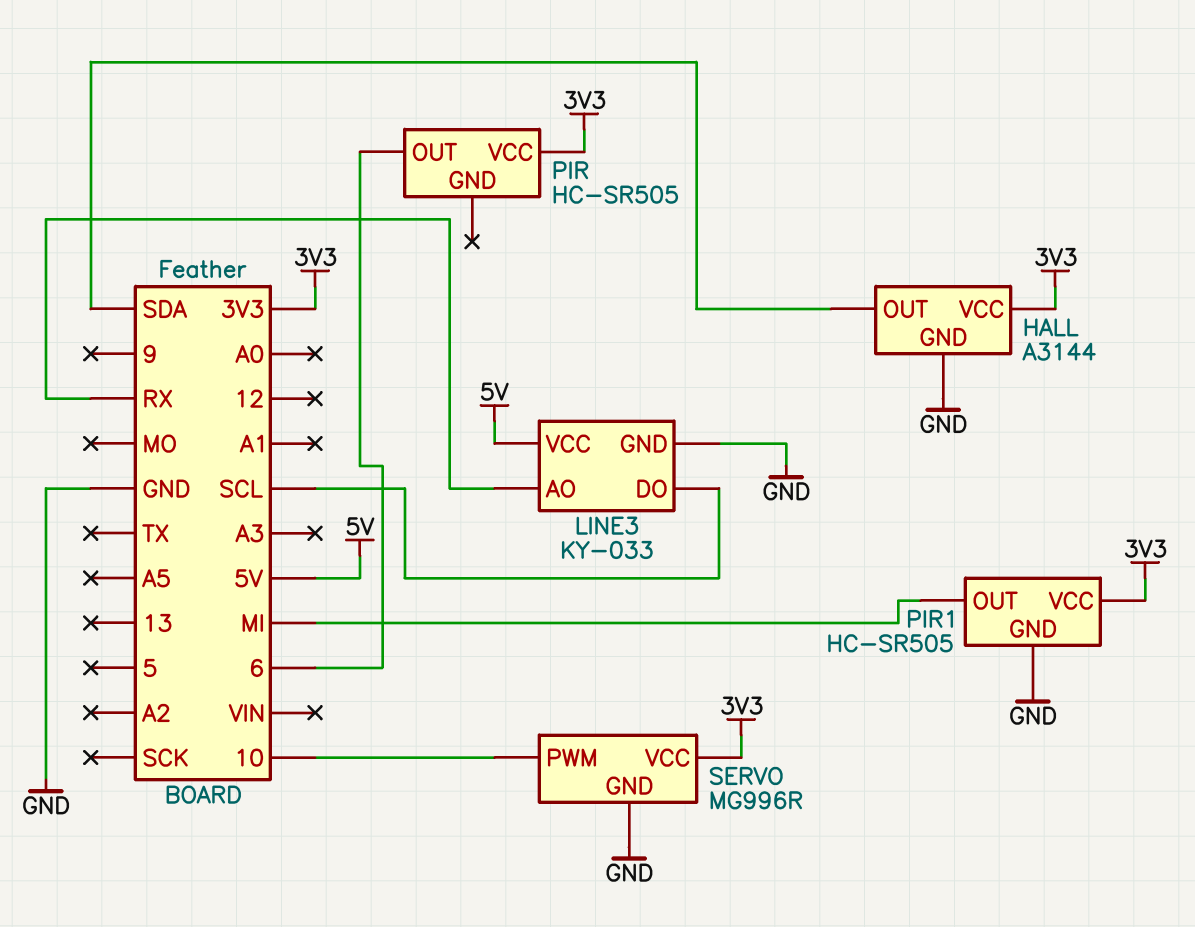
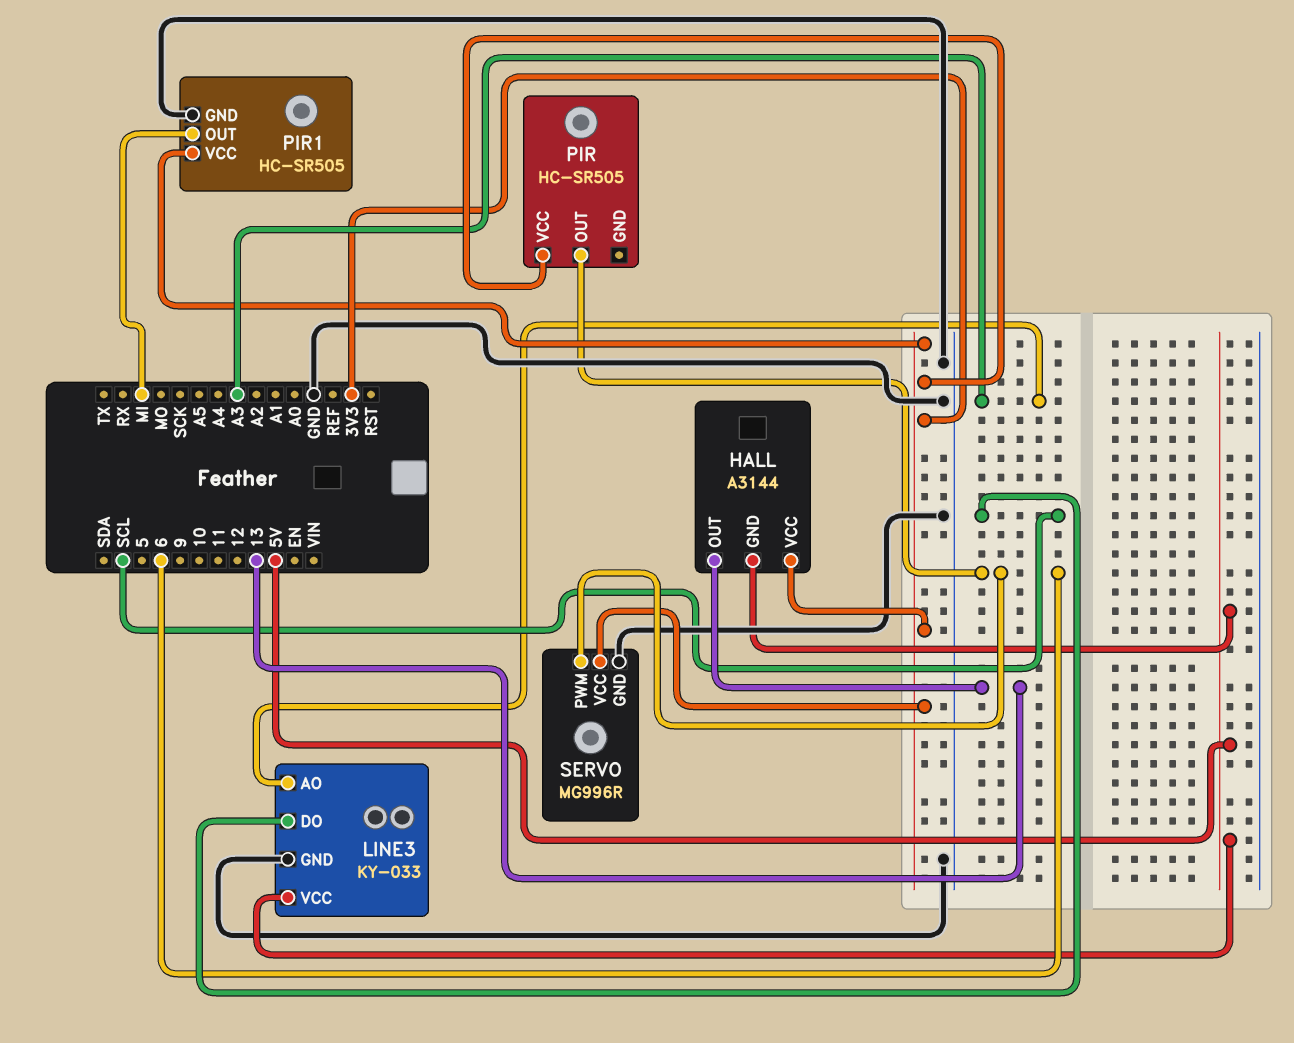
HALL pin GND: GND -> 5V
HALL pin OUT: SDA -> 13
LINE3 pin AO: RX -> A3
SERVO pin PWM: 10 -> 6

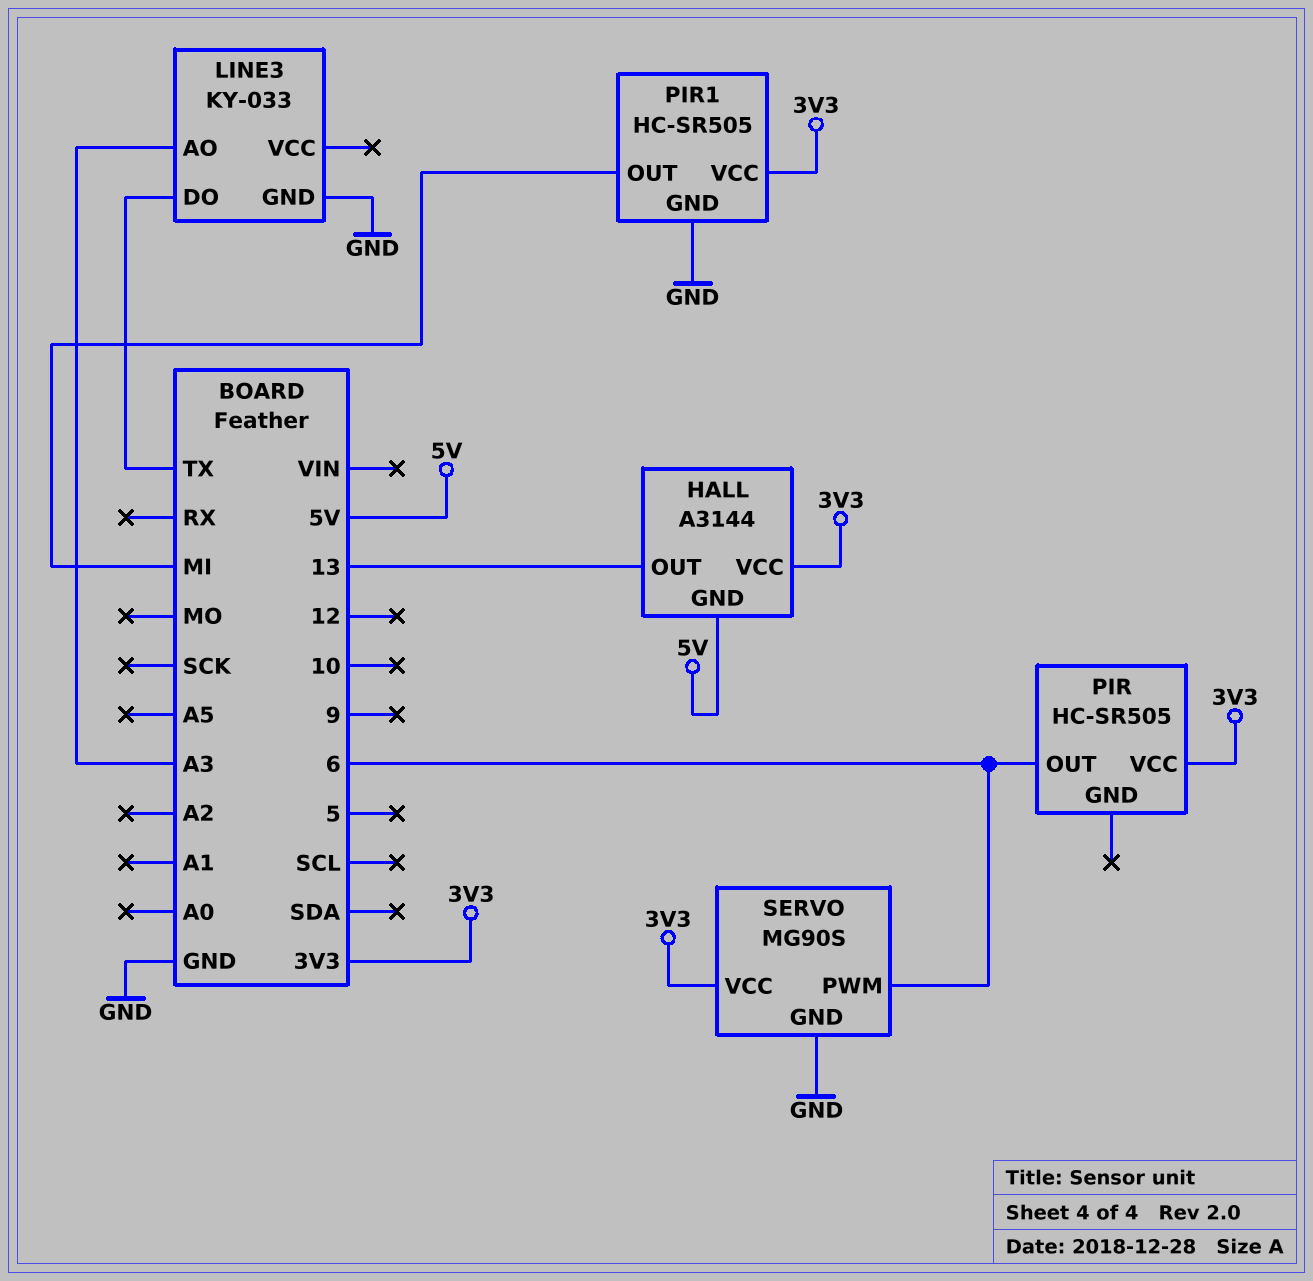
LINE3 pin DO: SCL -> TX
LINE3 pin VCC: 5V -> none
SERVO: MG996R -> MG90S

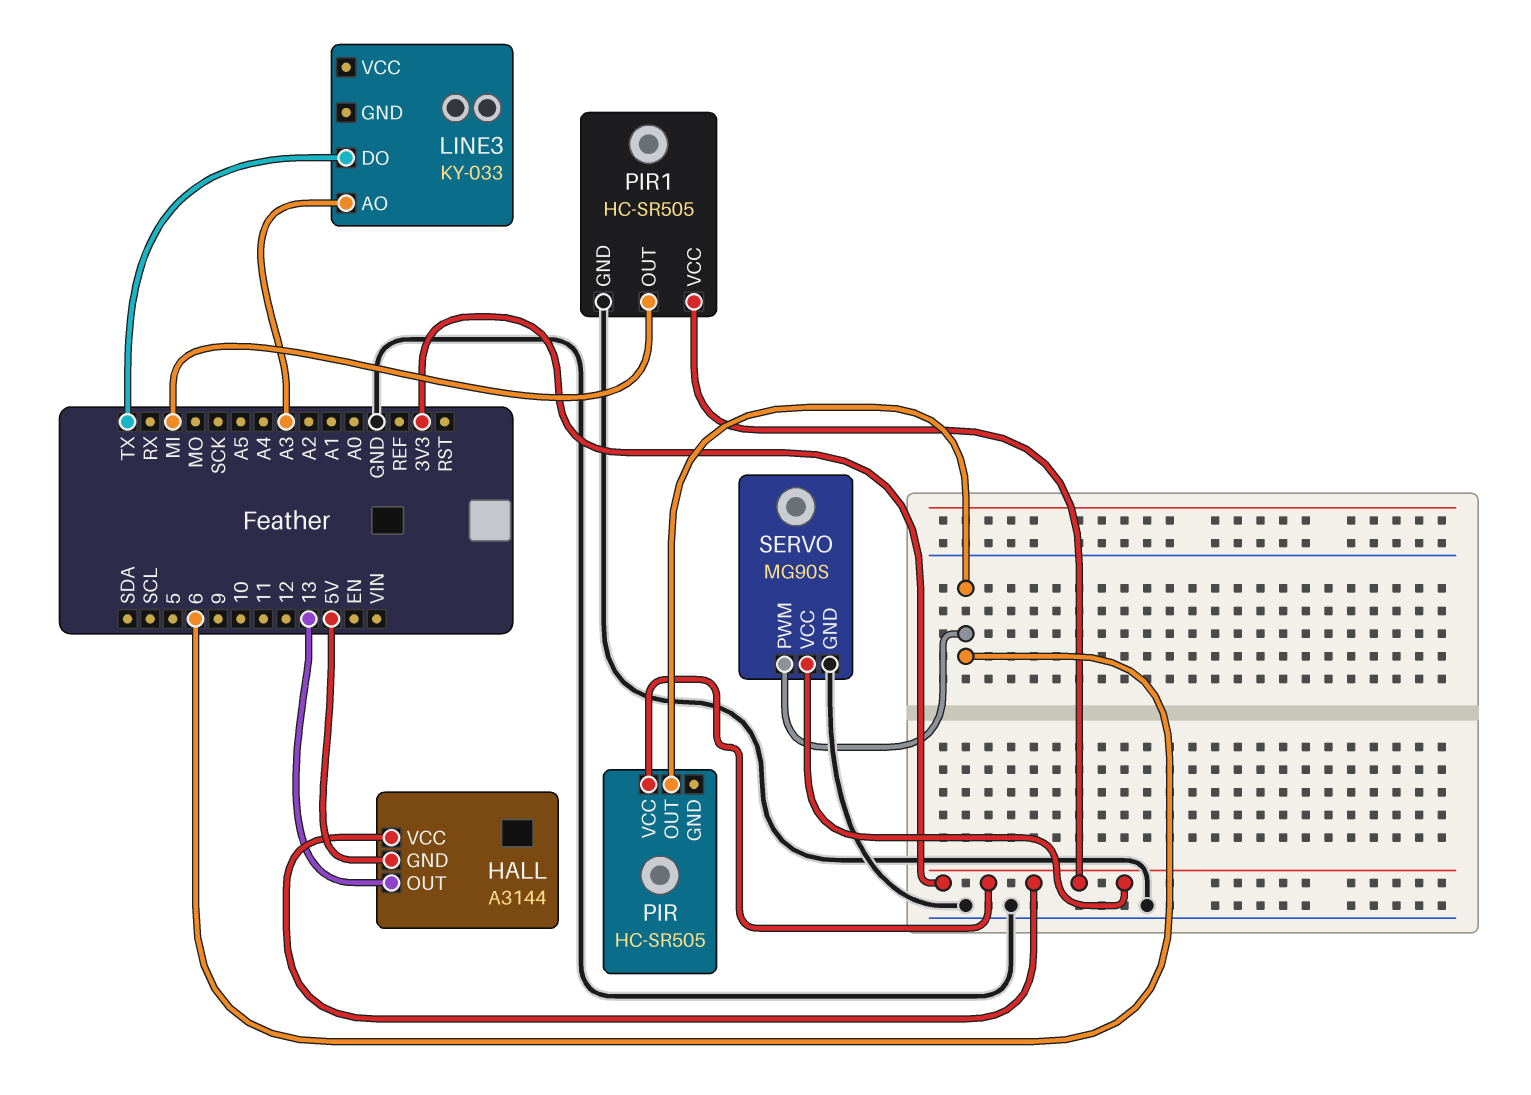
LINE3 pin GND: GND -> none

